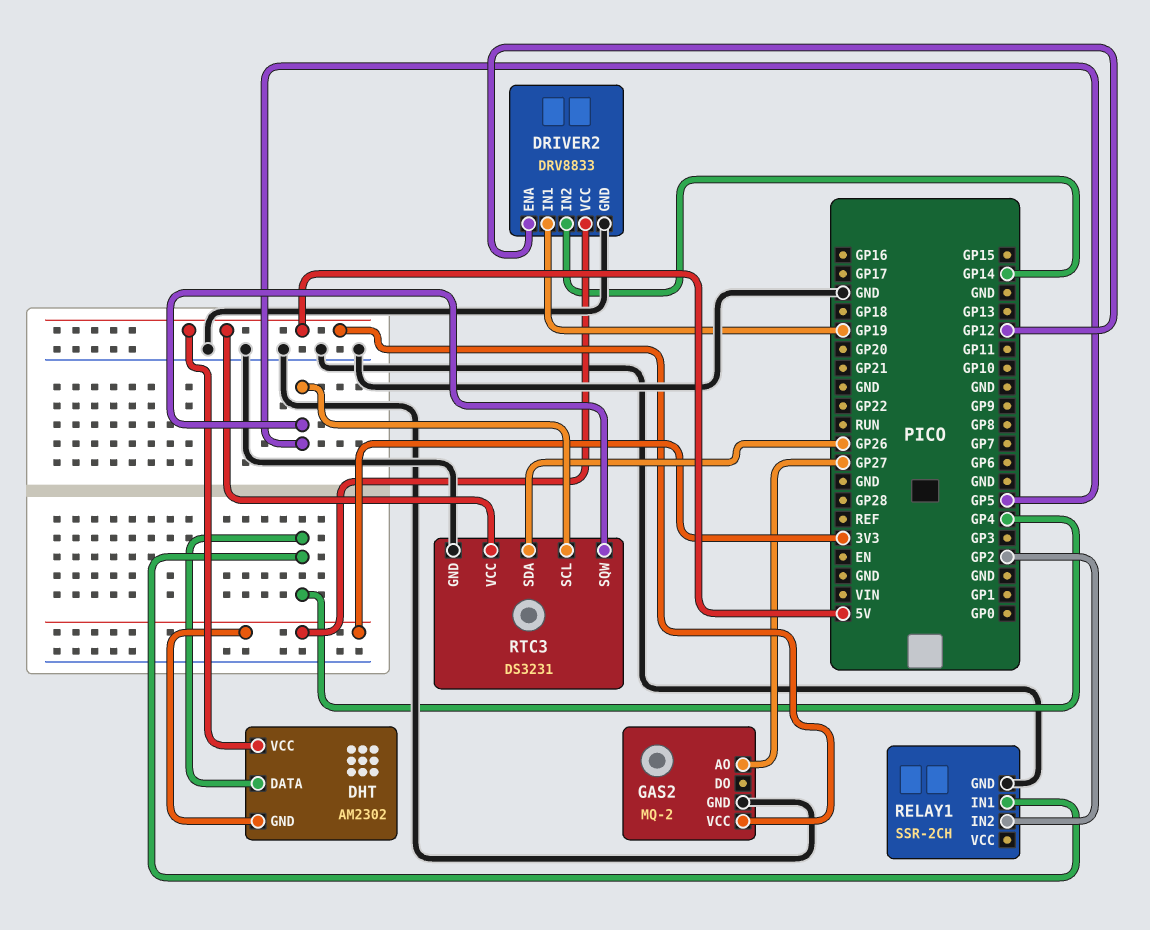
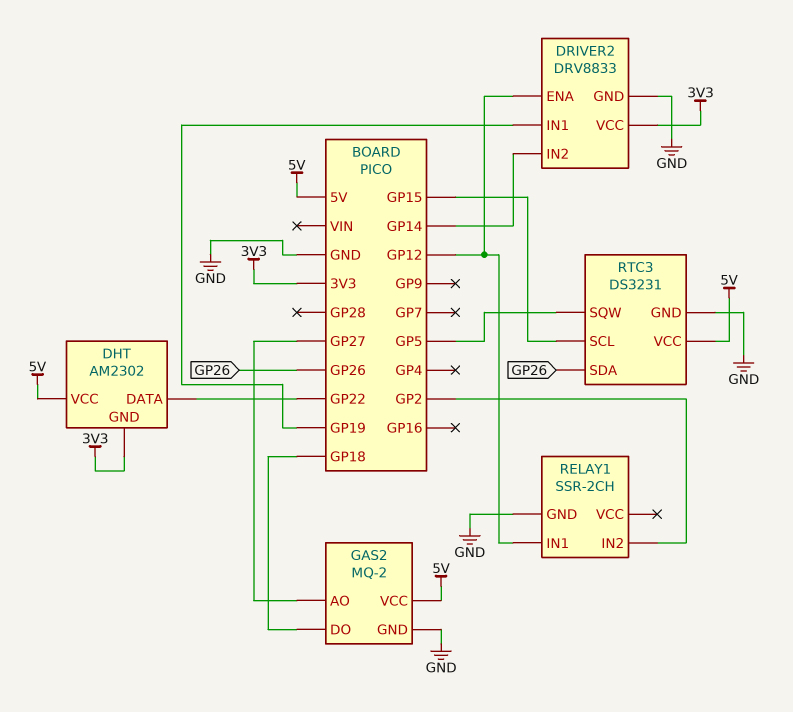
DHT pin DATA: GP4 -> GP22
GAS2 pin DO: none -> GP18
RELAY1 pin IN1: GP4 -> GP12
RTC3 pin SCL: GP5 -> GP15

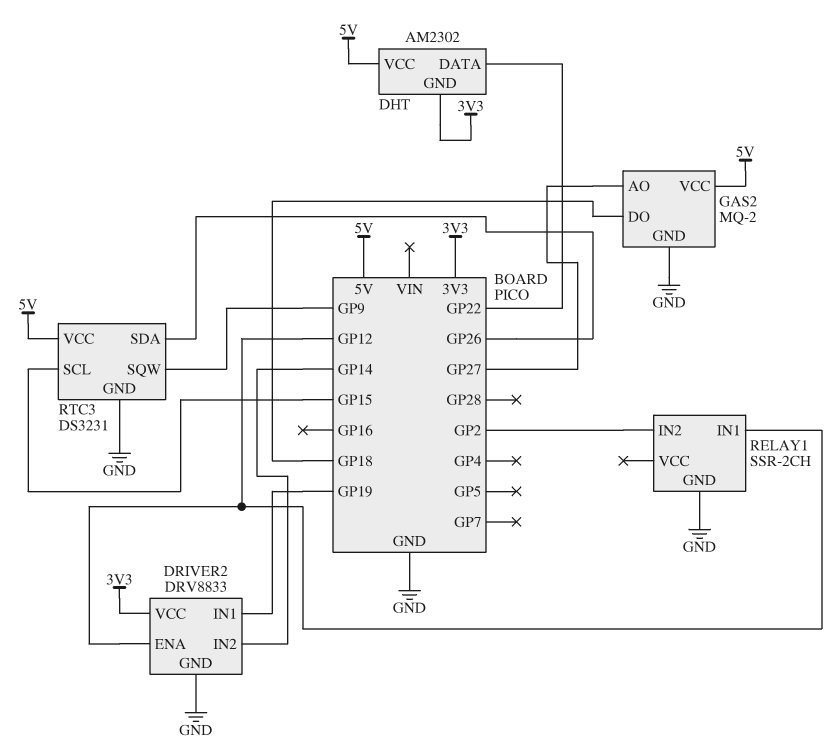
RTC3 pin SQW: GP5 -> GP9

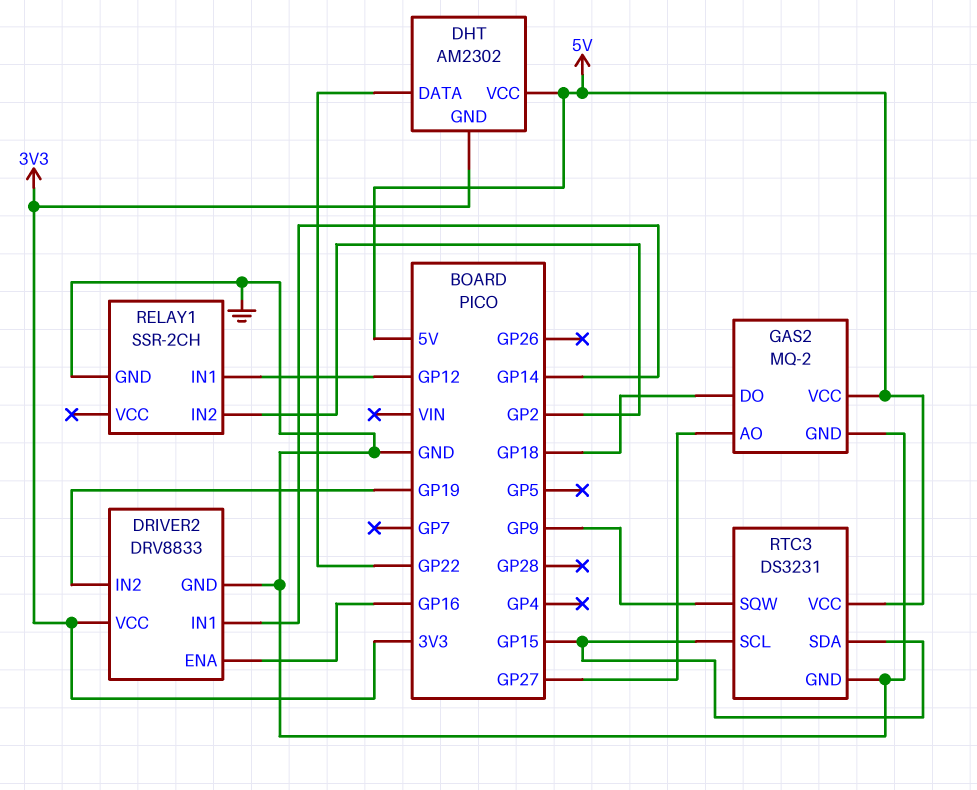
DRIVER2 pin ENA: GP12 -> GP16
DRIVER2 pin IN1: GP19 -> GP14
DRIVER2 pin IN2: GP14 -> GP19
RTC3 pin SDA: GP26 -> GP15

